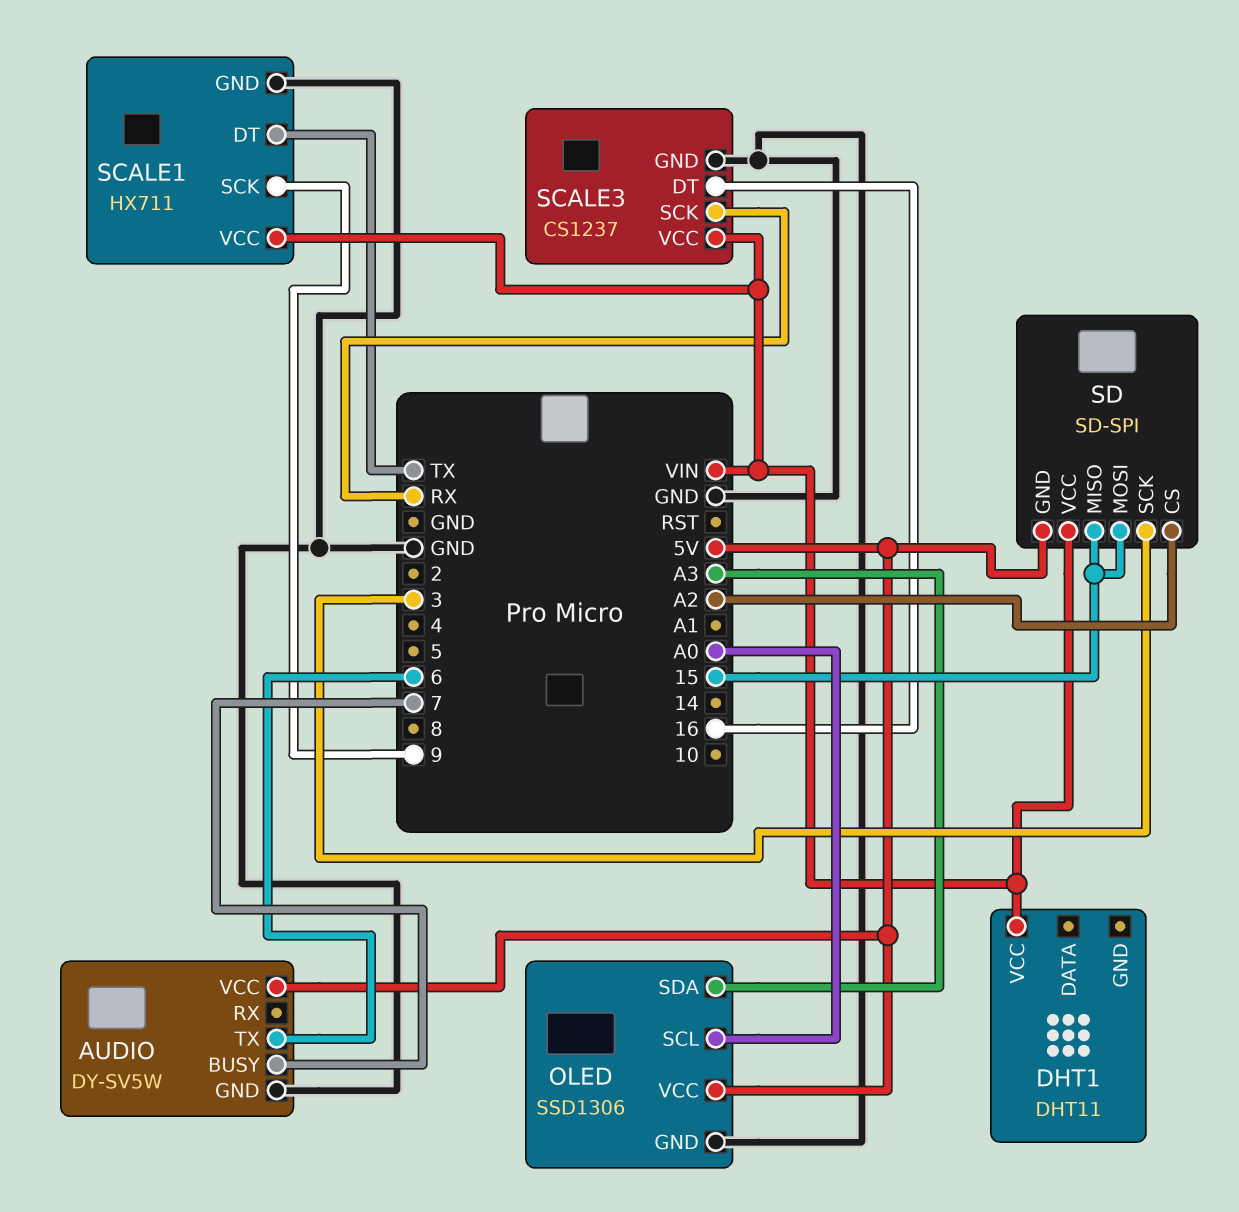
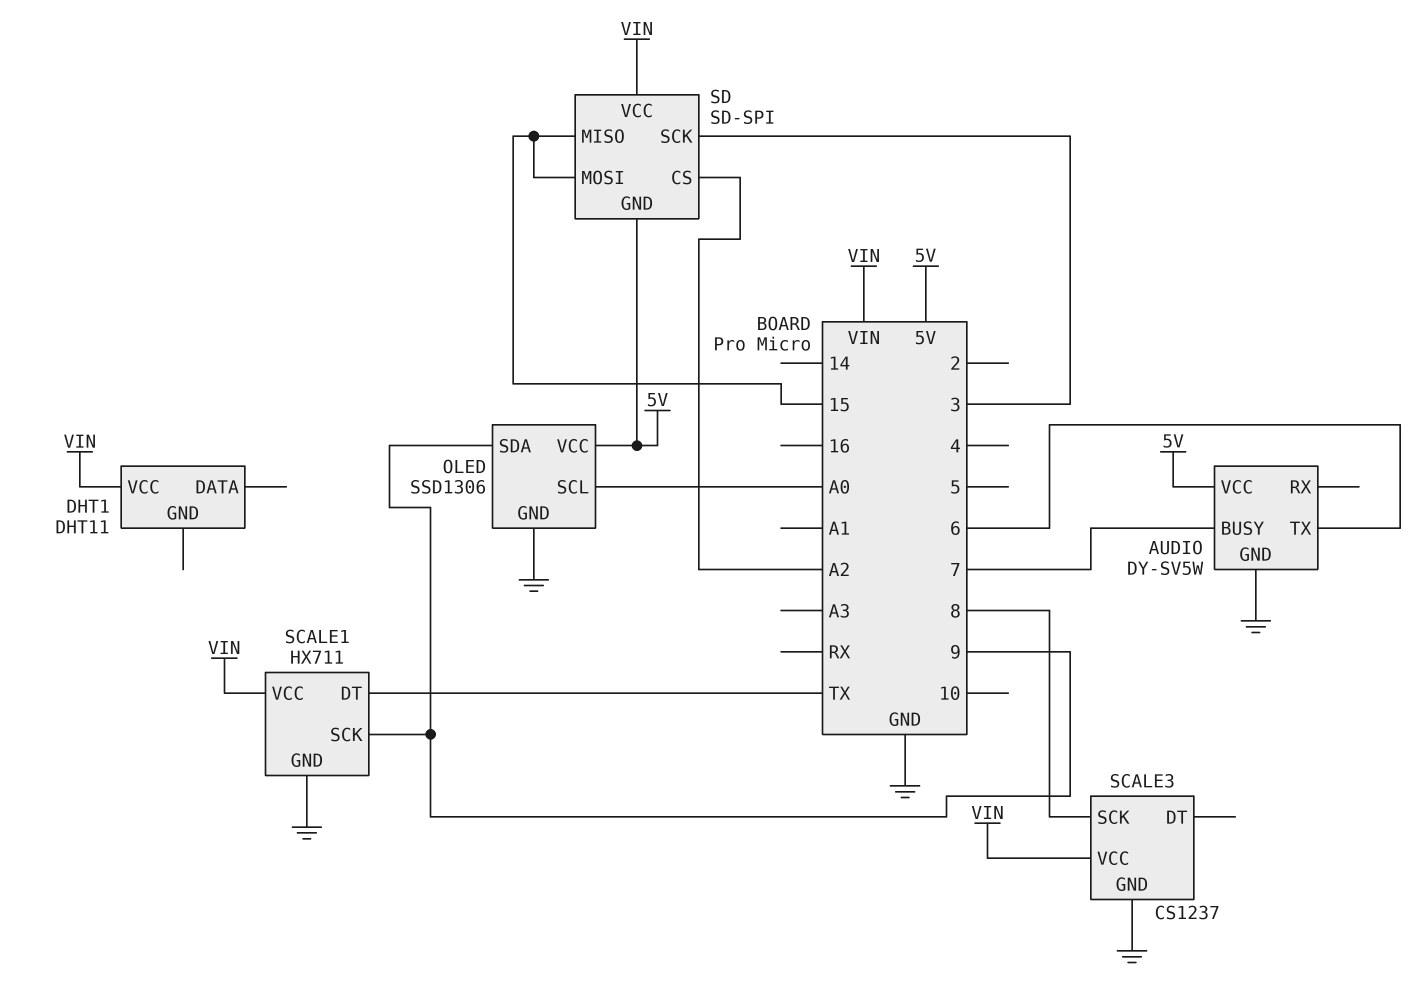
OLED pin SDA: A3 -> 9
SCALE3 pin DT: 16 -> none
SCALE3 pin SCK: RX -> 8

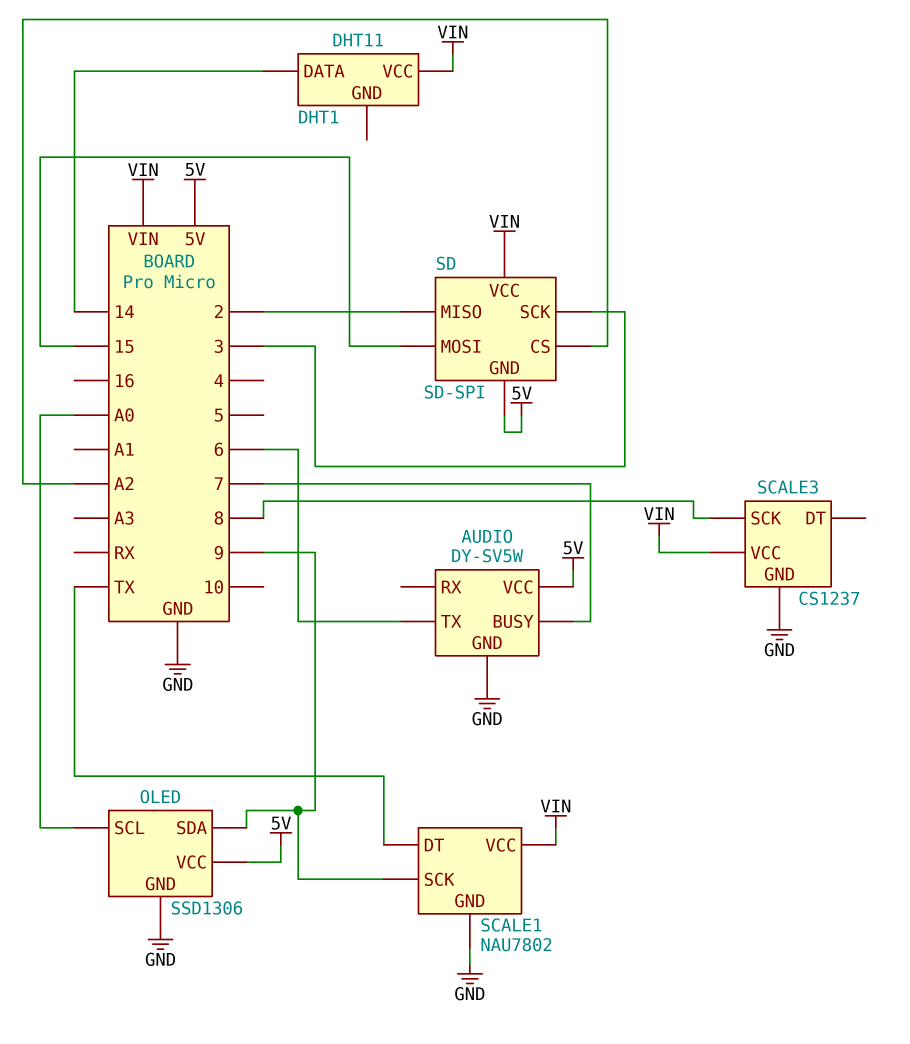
DHT1 pin DATA: none -> 14
SCALE1: HX711 -> NAU7802
SD pin MISO: 15 -> 2

